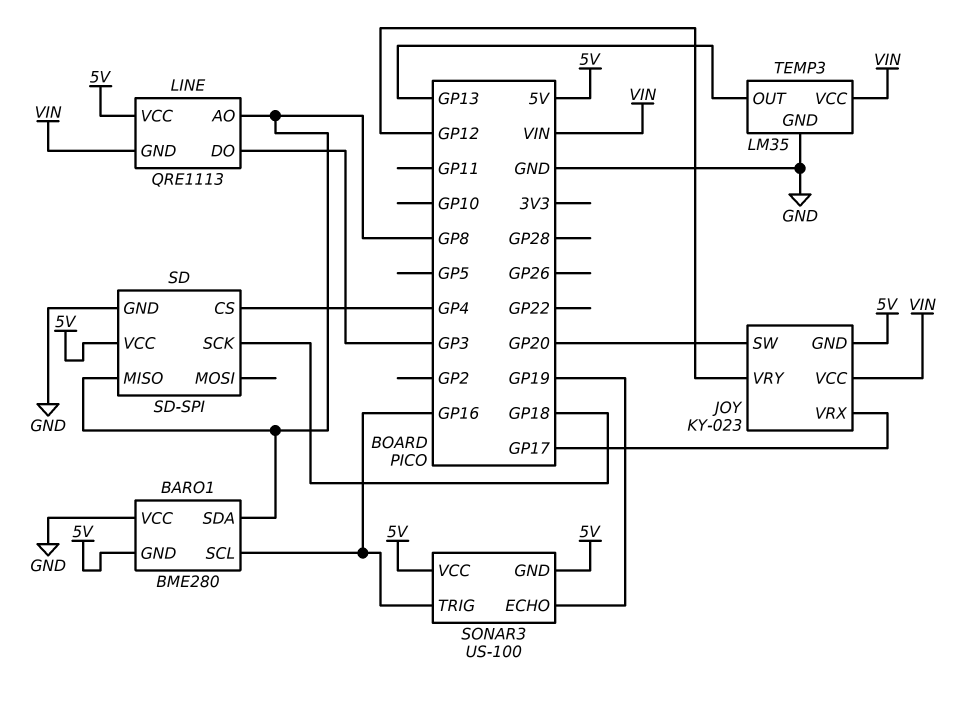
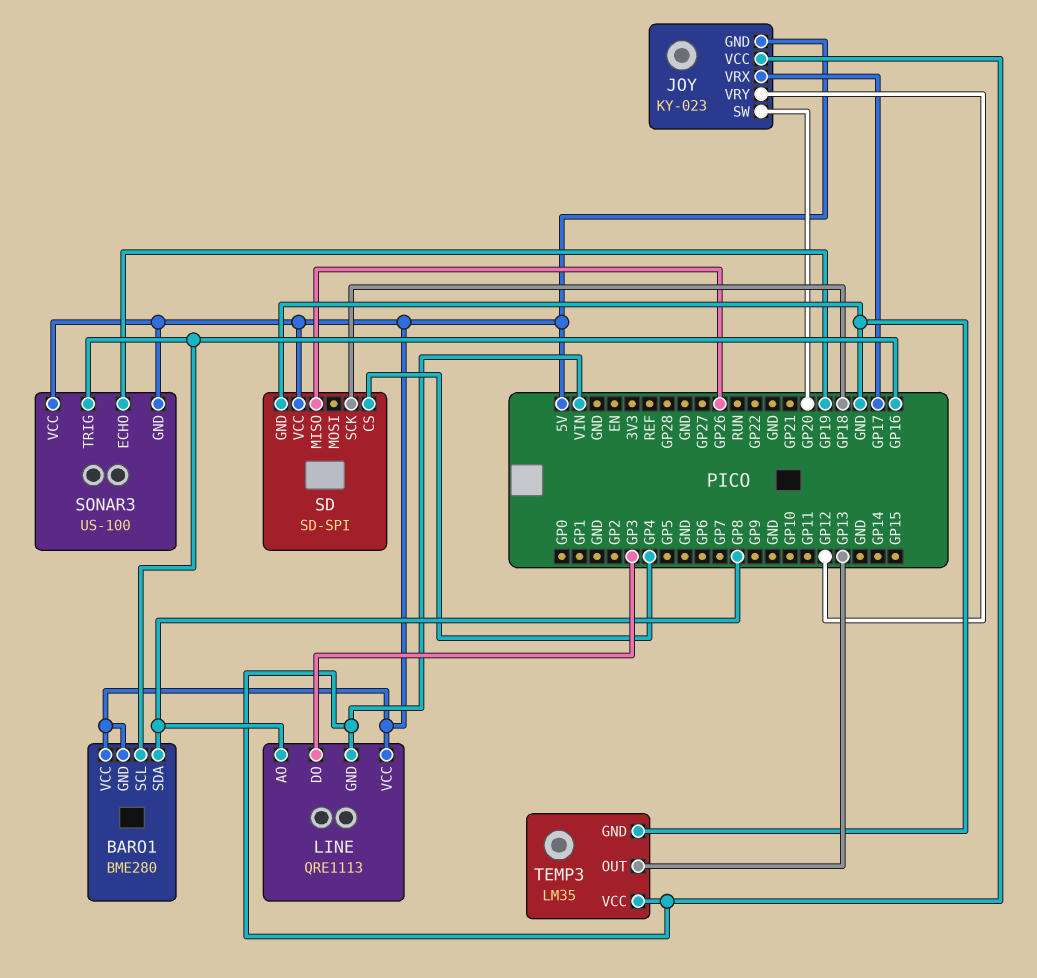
BARO1 pin VCC: GND -> 5V
SD pin MISO: GP8 -> GP26

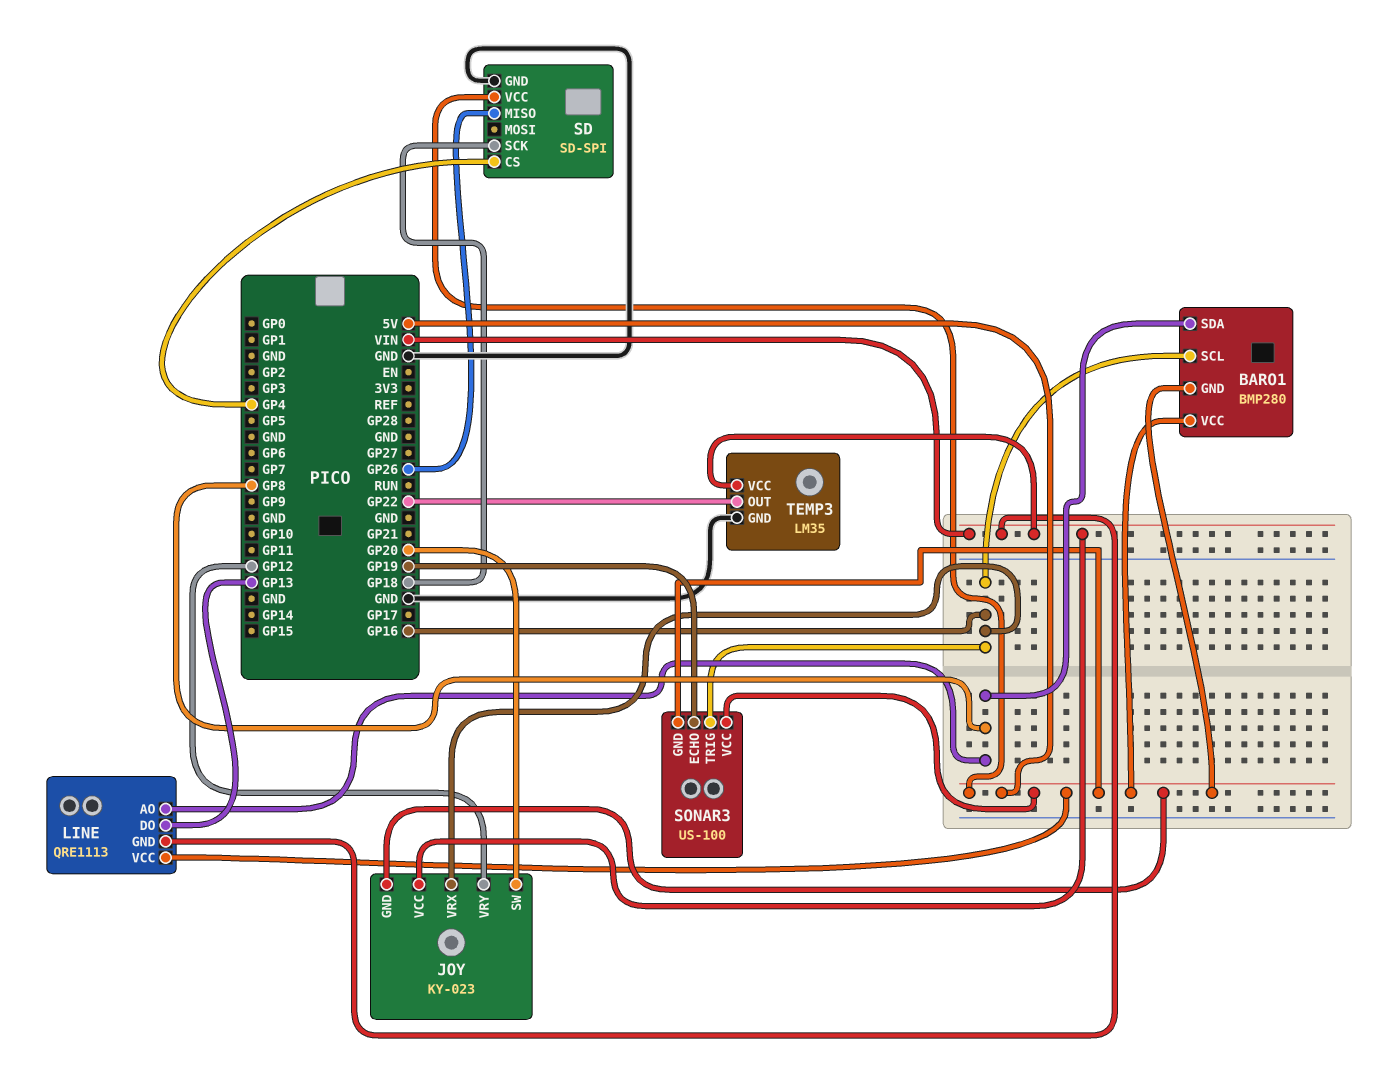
BARO1: BME280 -> BMP280
JOY pin VRX: GP17 -> GP16
LINE pin DO: GP3 -> GP13
TEMP3 pin OUT: GP13 -> GP22

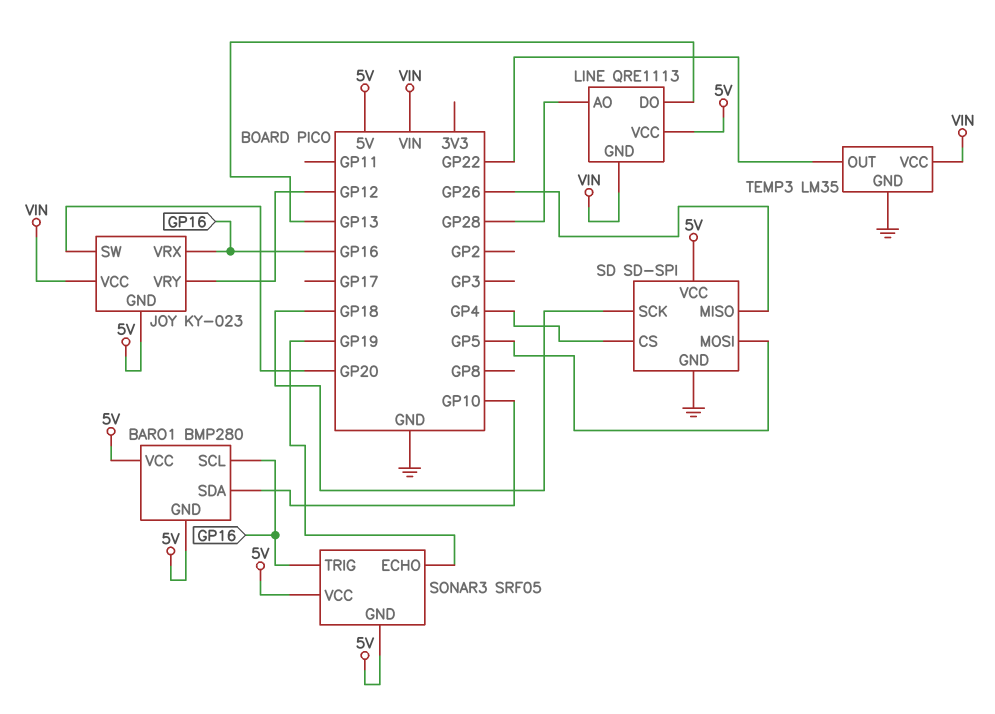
BARO1 pin SDA: GP8 -> GP10
LINE pin AO: GP8 -> GP28
SD pin MOSI: none -> GP5
SONAR3: US-100 -> SRF05

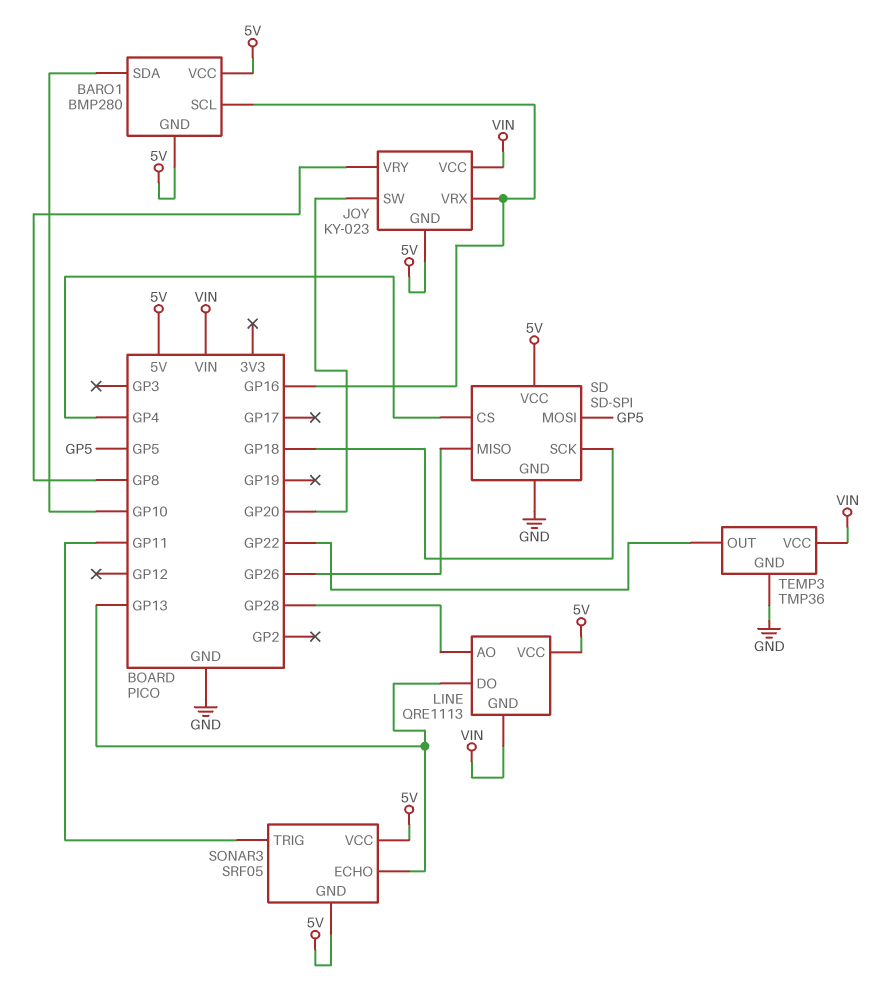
JOY pin VRY: GP12 -> GP8
SONAR3 pin ECHO: GP19 -> GP13
SONAR3 pin TRIG: GP16 -> GP11
TEMP3: LM35 -> TMP36

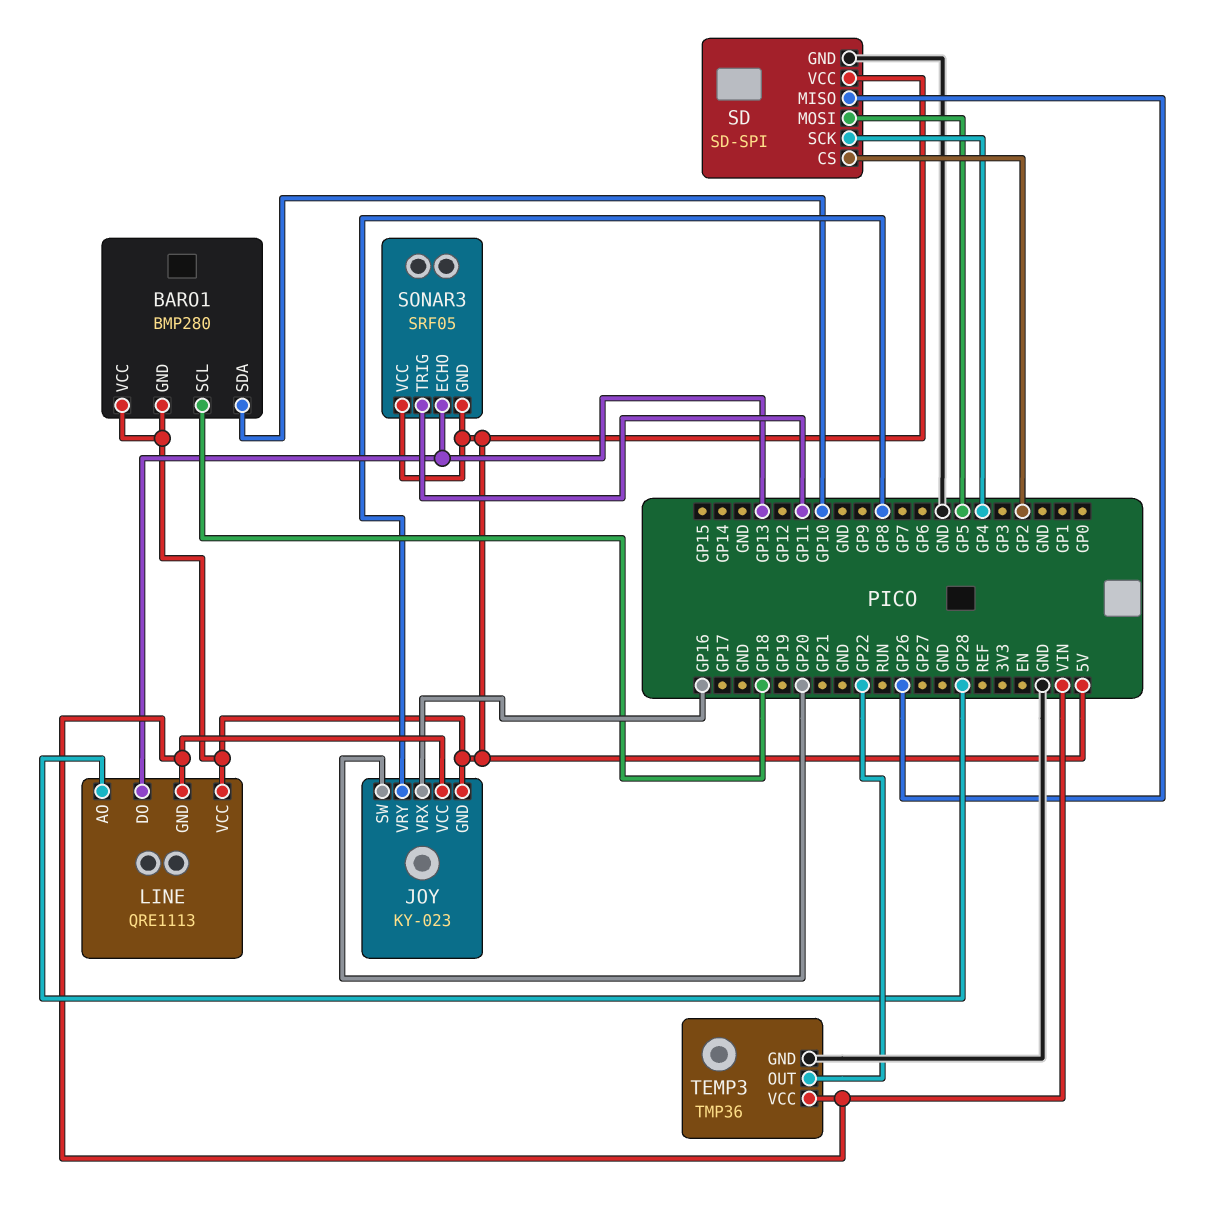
BARO1 pin SCL: GP16 -> GP18
SD pin CS: GP4 -> GP2
SD pin SCK: GP18 -> GP4

